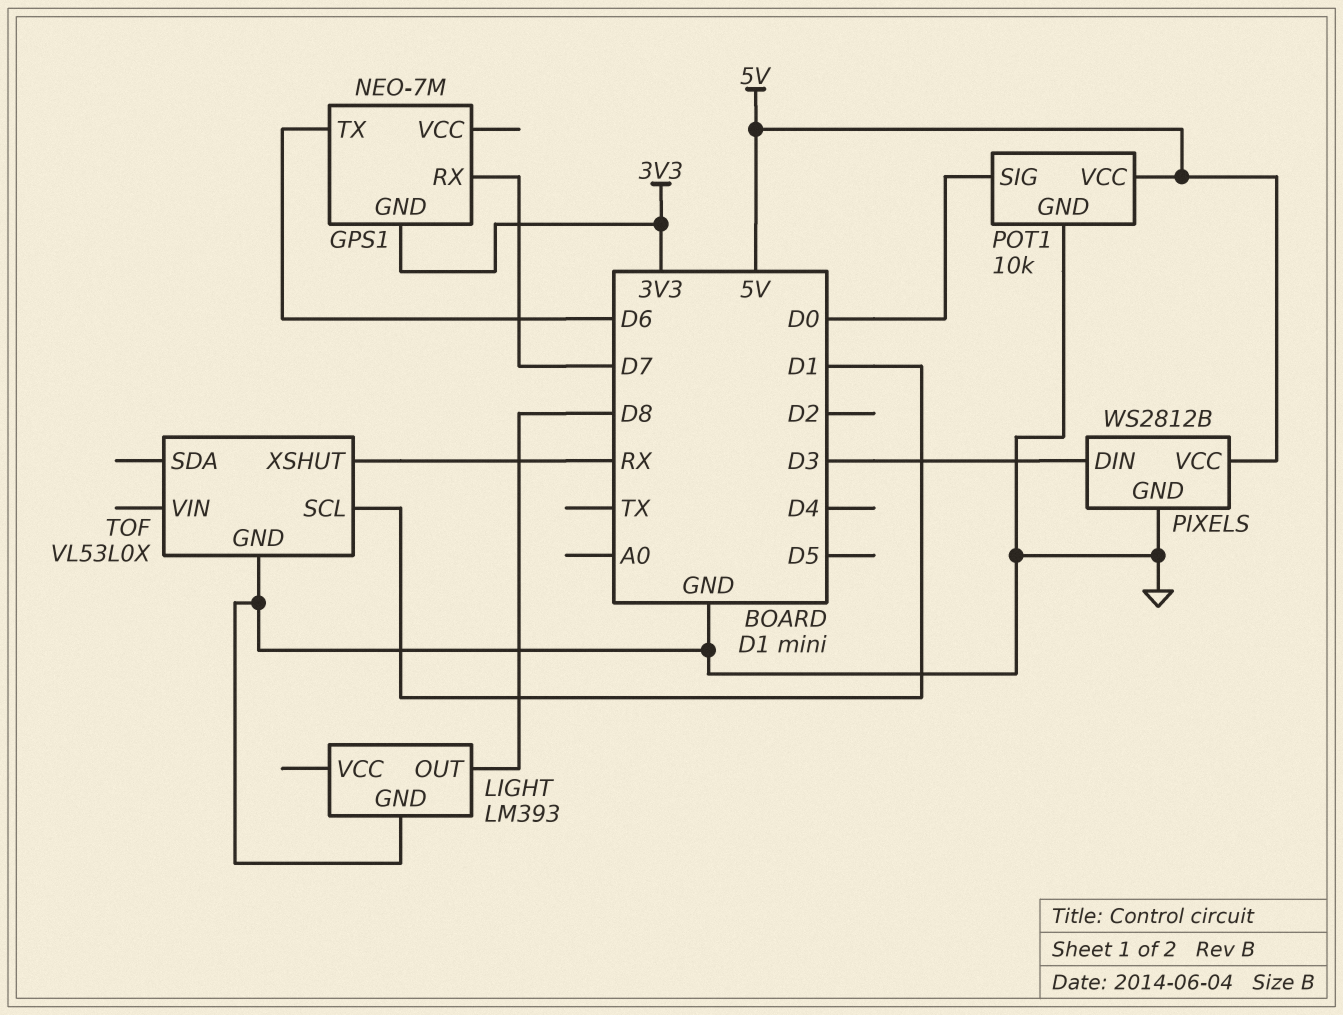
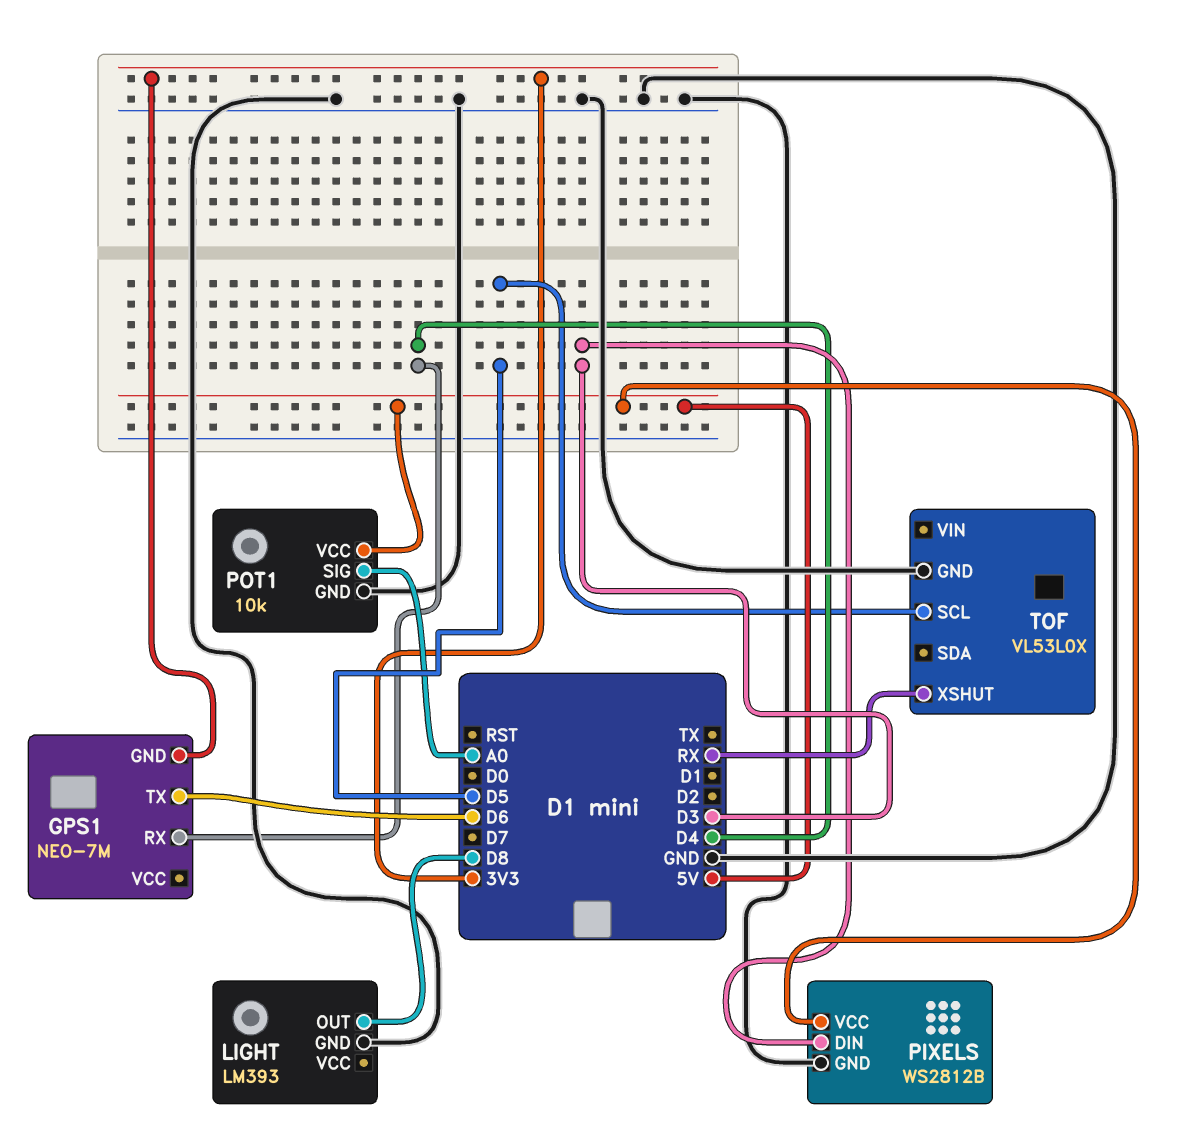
GPS1 pin RX: D7 -> D4
POT1 pin SIG: D0 -> A0
TOF pin SCL: D1 -> D5

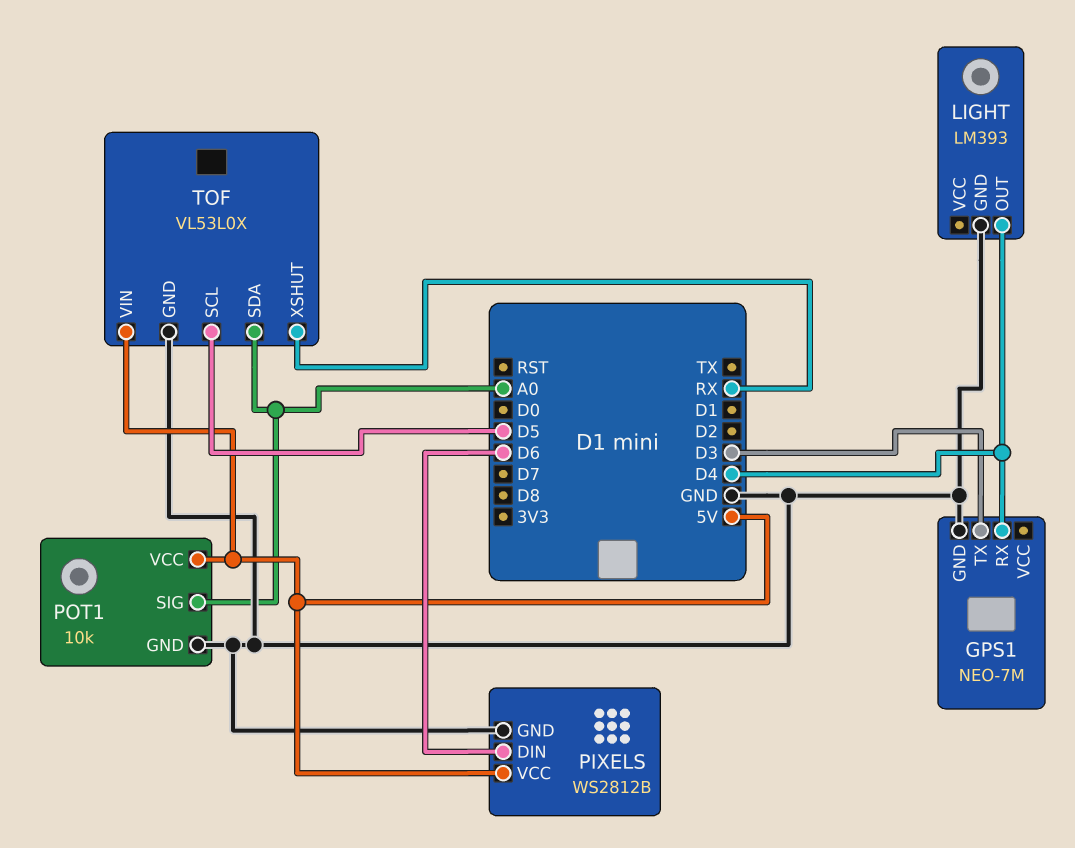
GPS1 pin GND: 3V3 -> GND
GPS1 pin TX: D6 -> D3
LIGHT pin OUT: D8 -> D4
PIXELS pin DIN: D3 -> D6
TOF pin SDA: none -> A0
TOF pin VIN: none -> 5V

